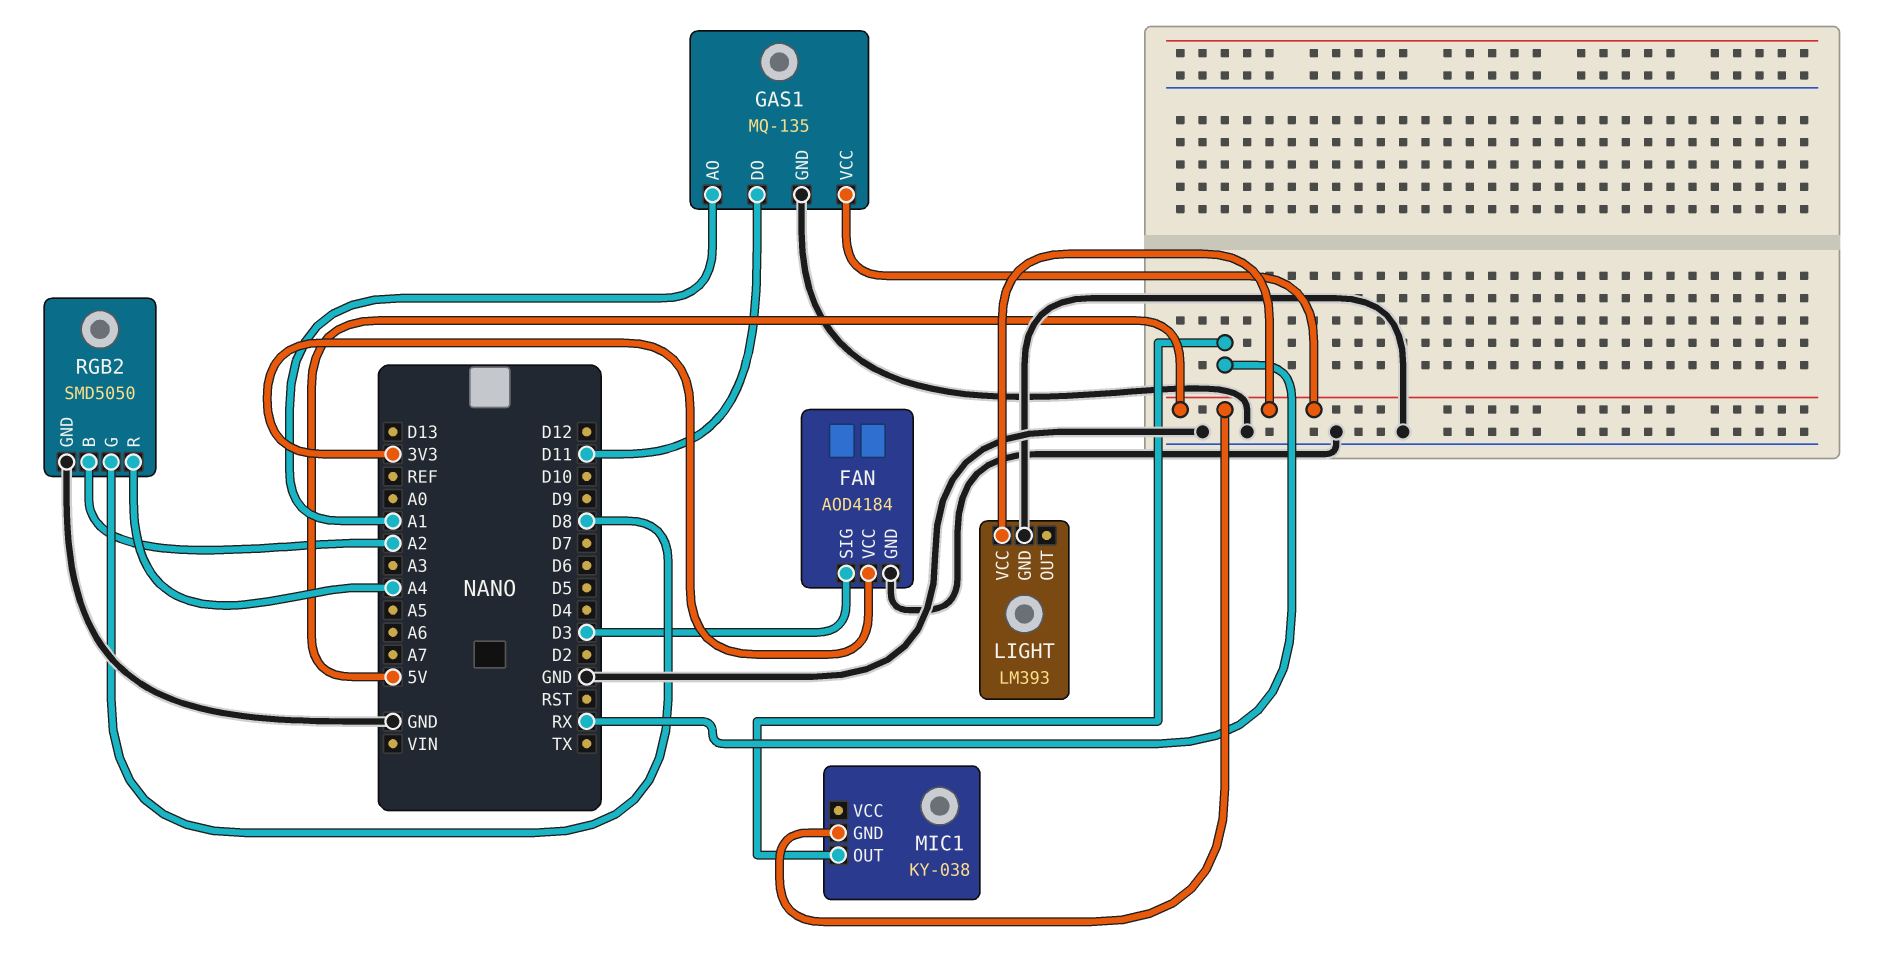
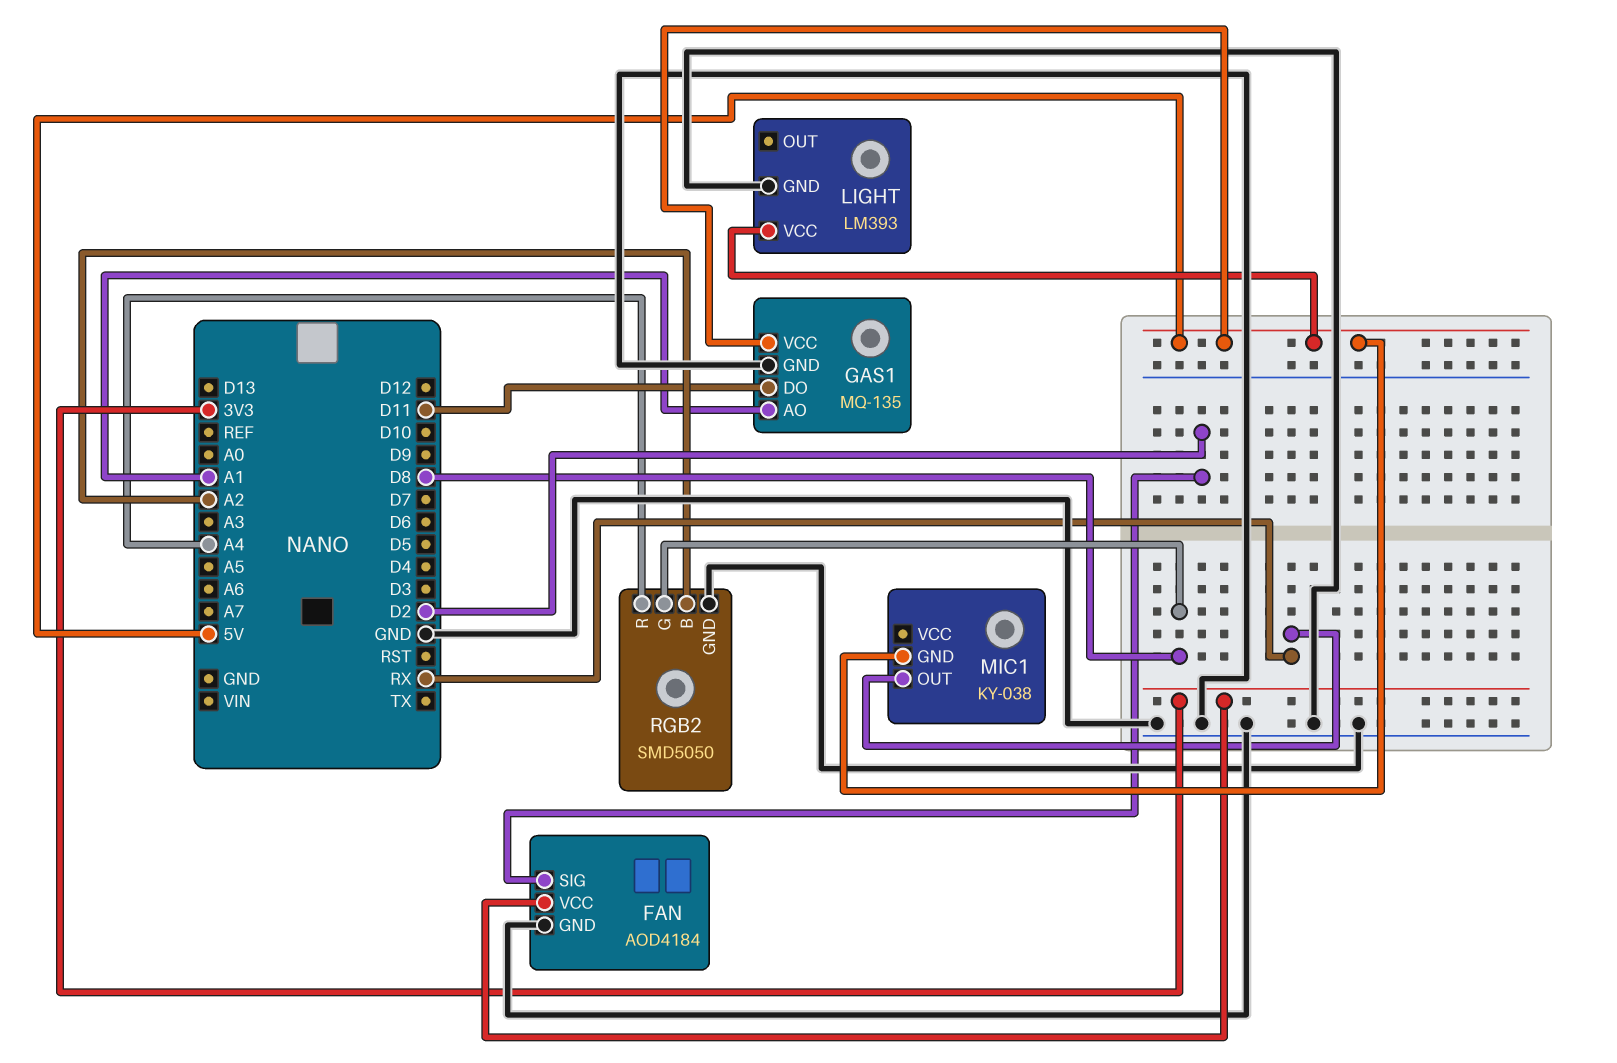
FAN pin SIG: D3 -> D2

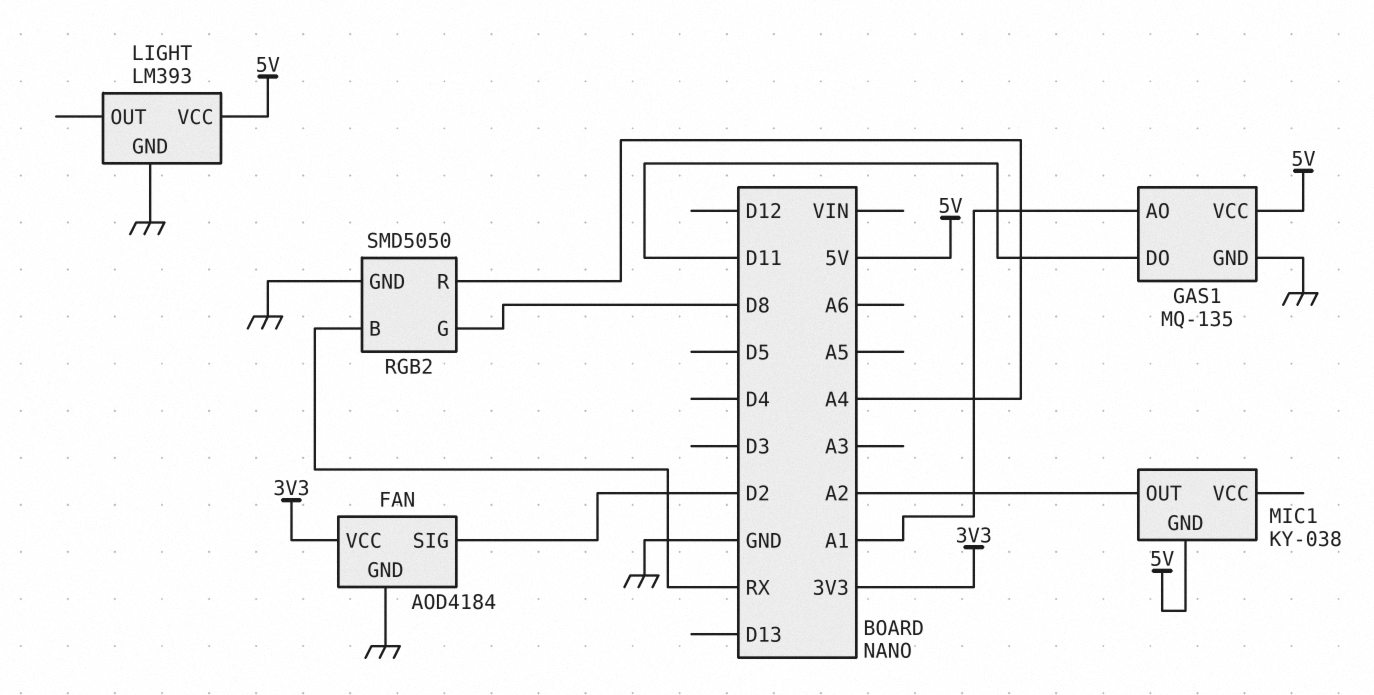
MIC1 pin OUT: RX -> A2
RGB2 pin B: A2 -> RX

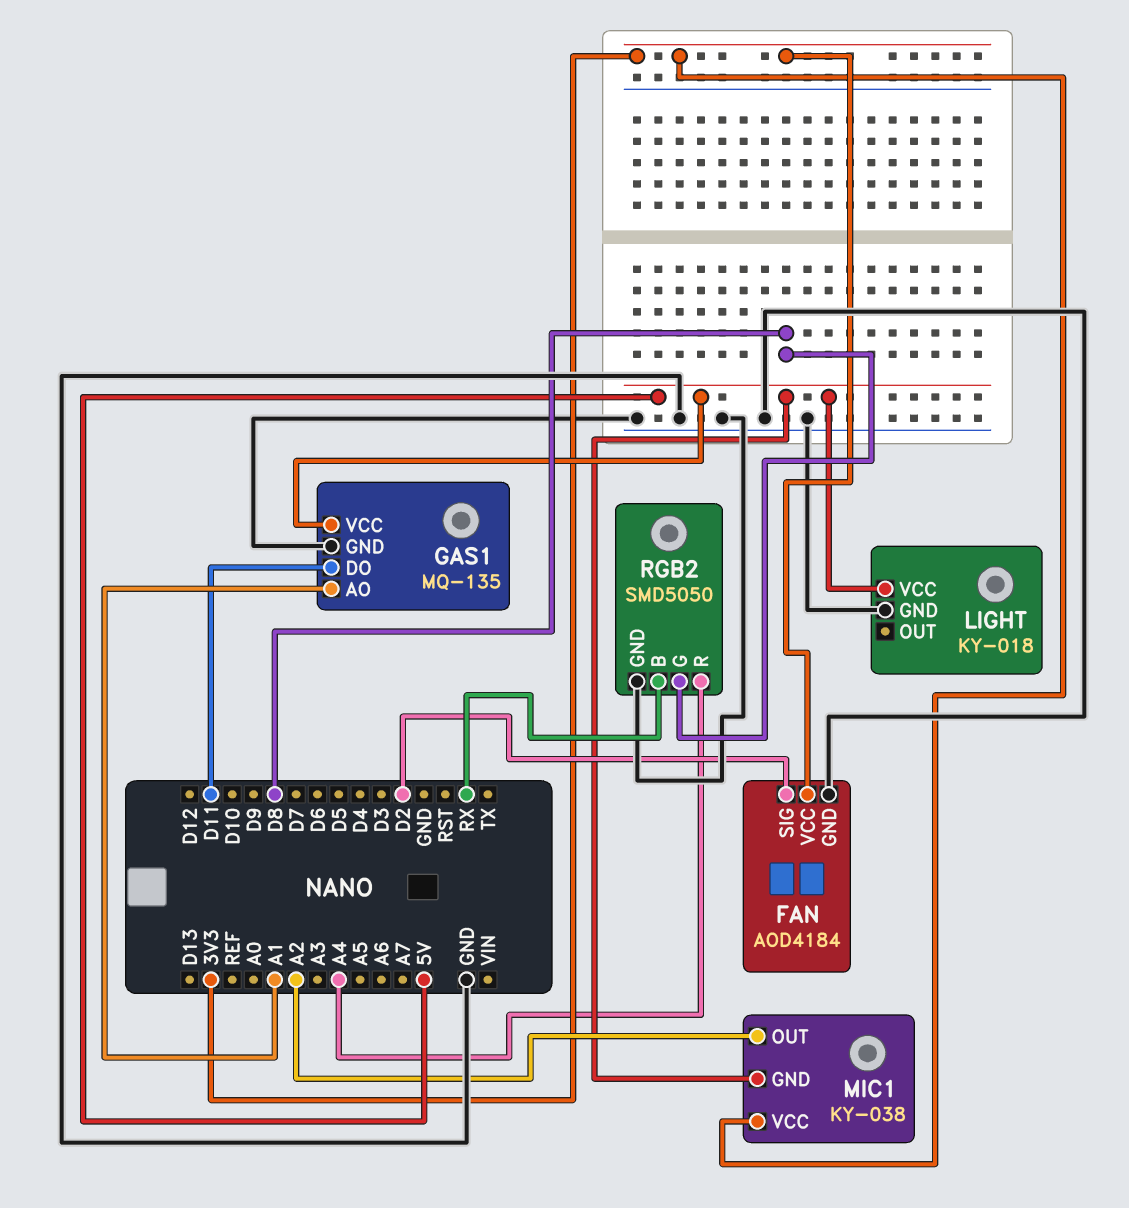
LIGHT: LM393 -> KY-018
MIC1 pin VCC: none -> 3V3

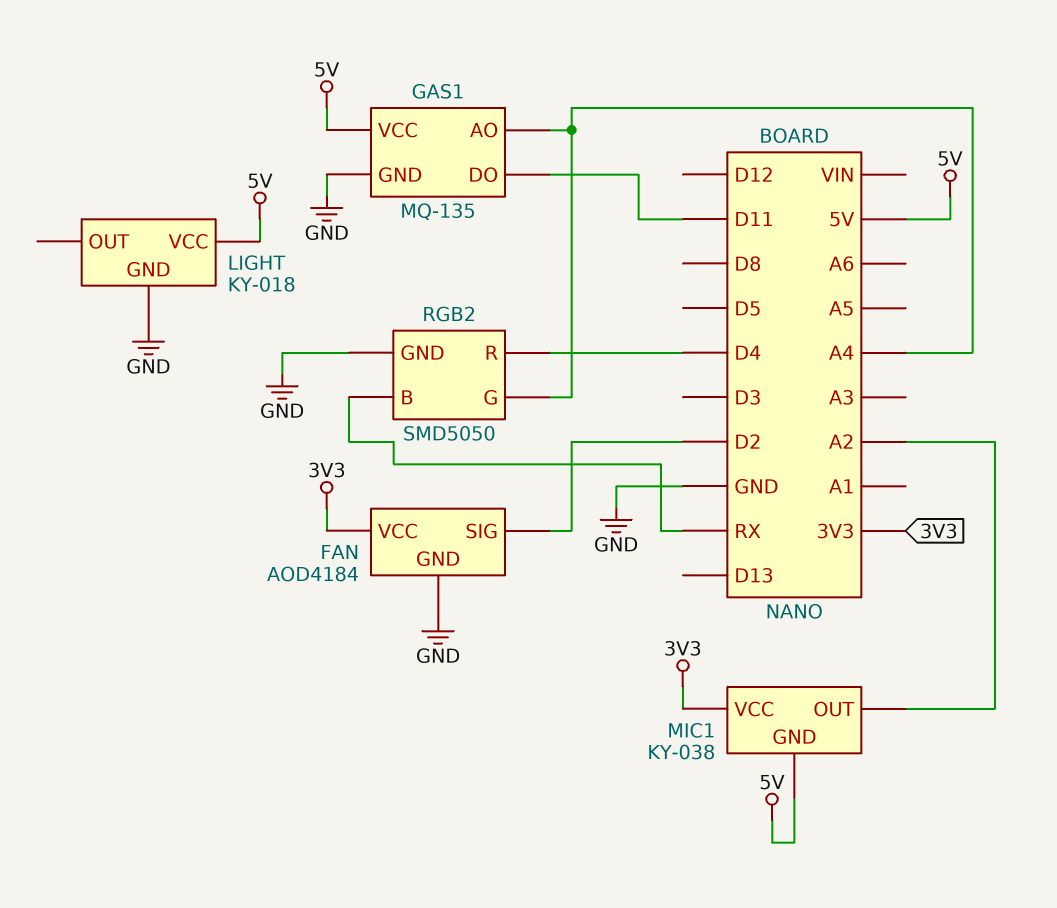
GAS1 pin AO: A1 -> A4
RGB2 pin G: D8 -> A4
RGB2 pin R: A4 -> D4

